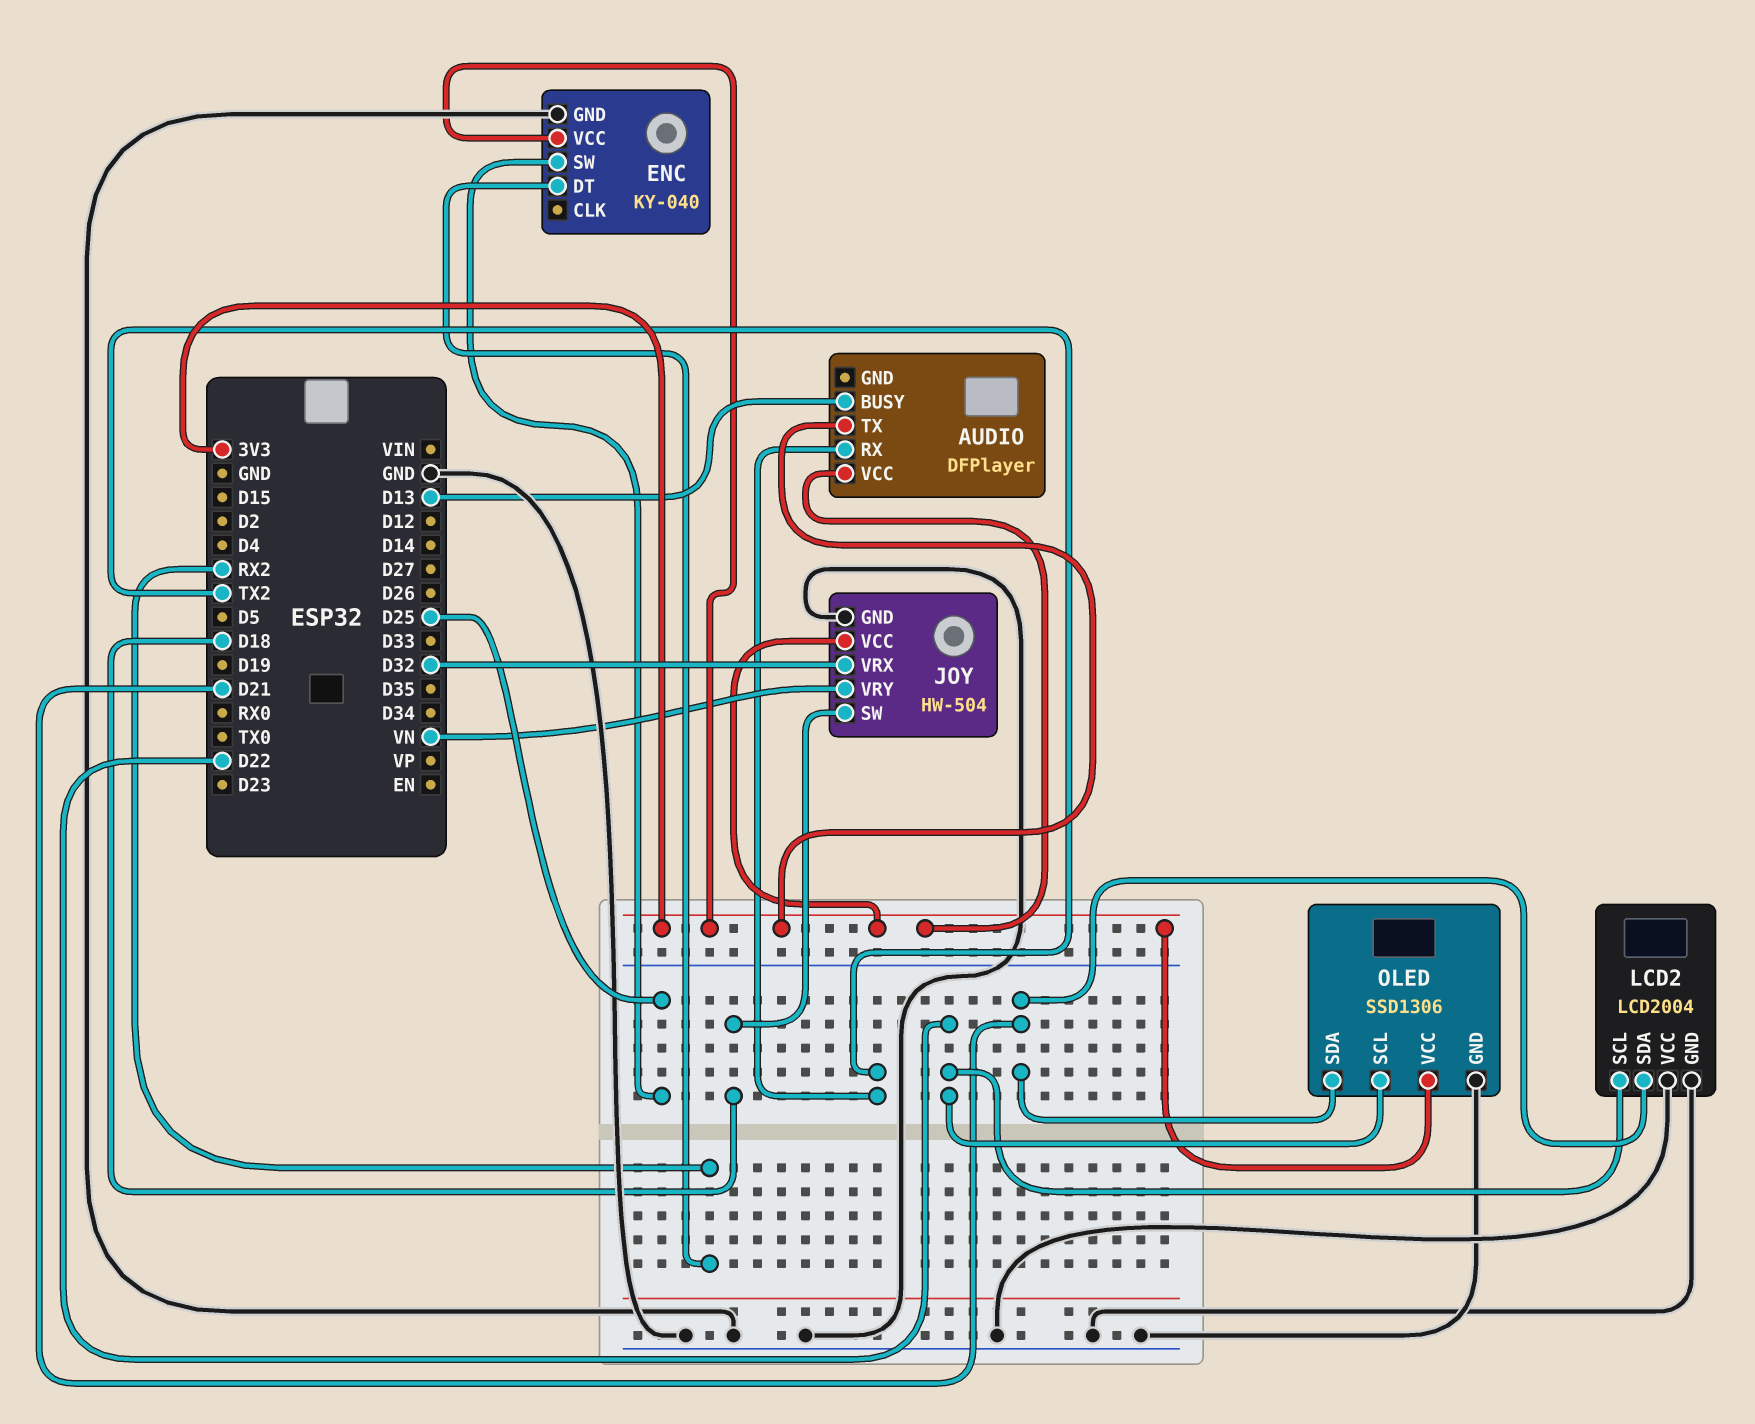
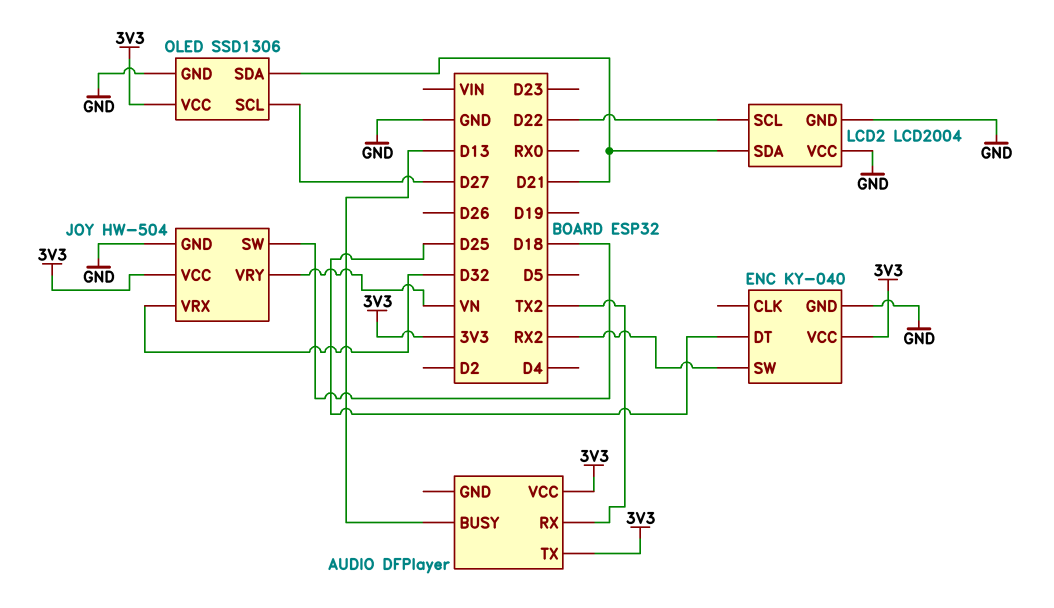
ENC pin DT: RX2 -> D25
ENC pin SW: D25 -> RX2
OLED pin SCL: D22 -> D27

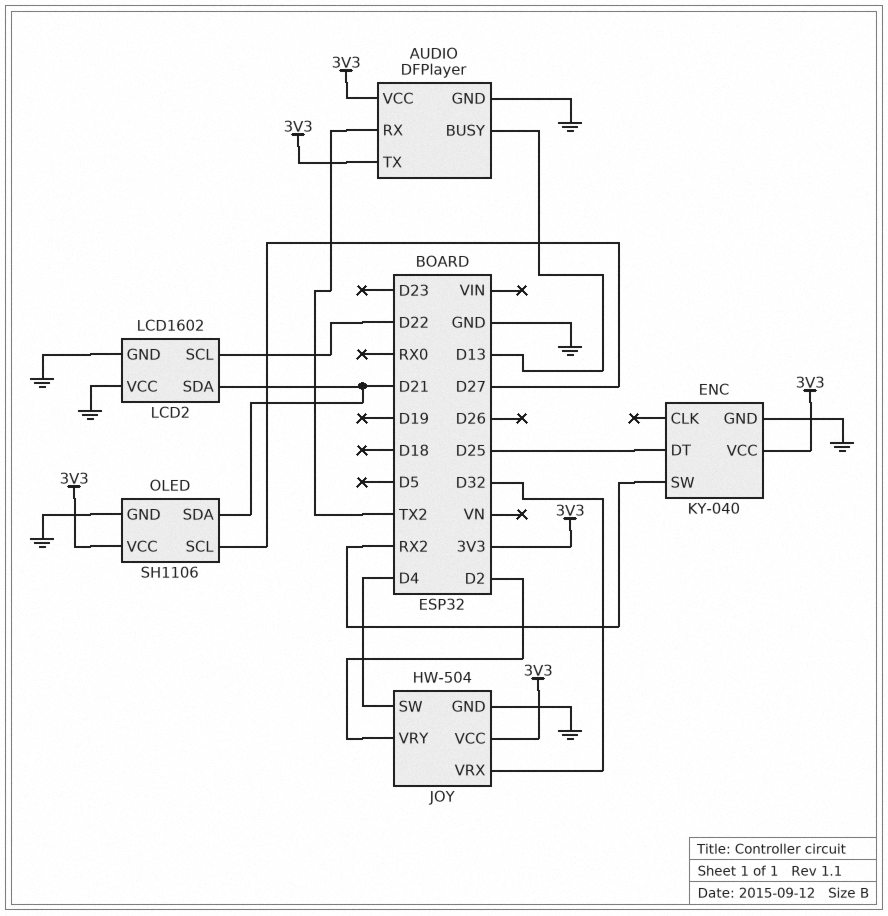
AUDIO pin GND: none -> GND
JOY pin SW: D18 -> D4
JOY pin VRY: VN -> D2
LCD2: LCD2004 -> LCD1602
OLED: SSD1306 -> SH1106

